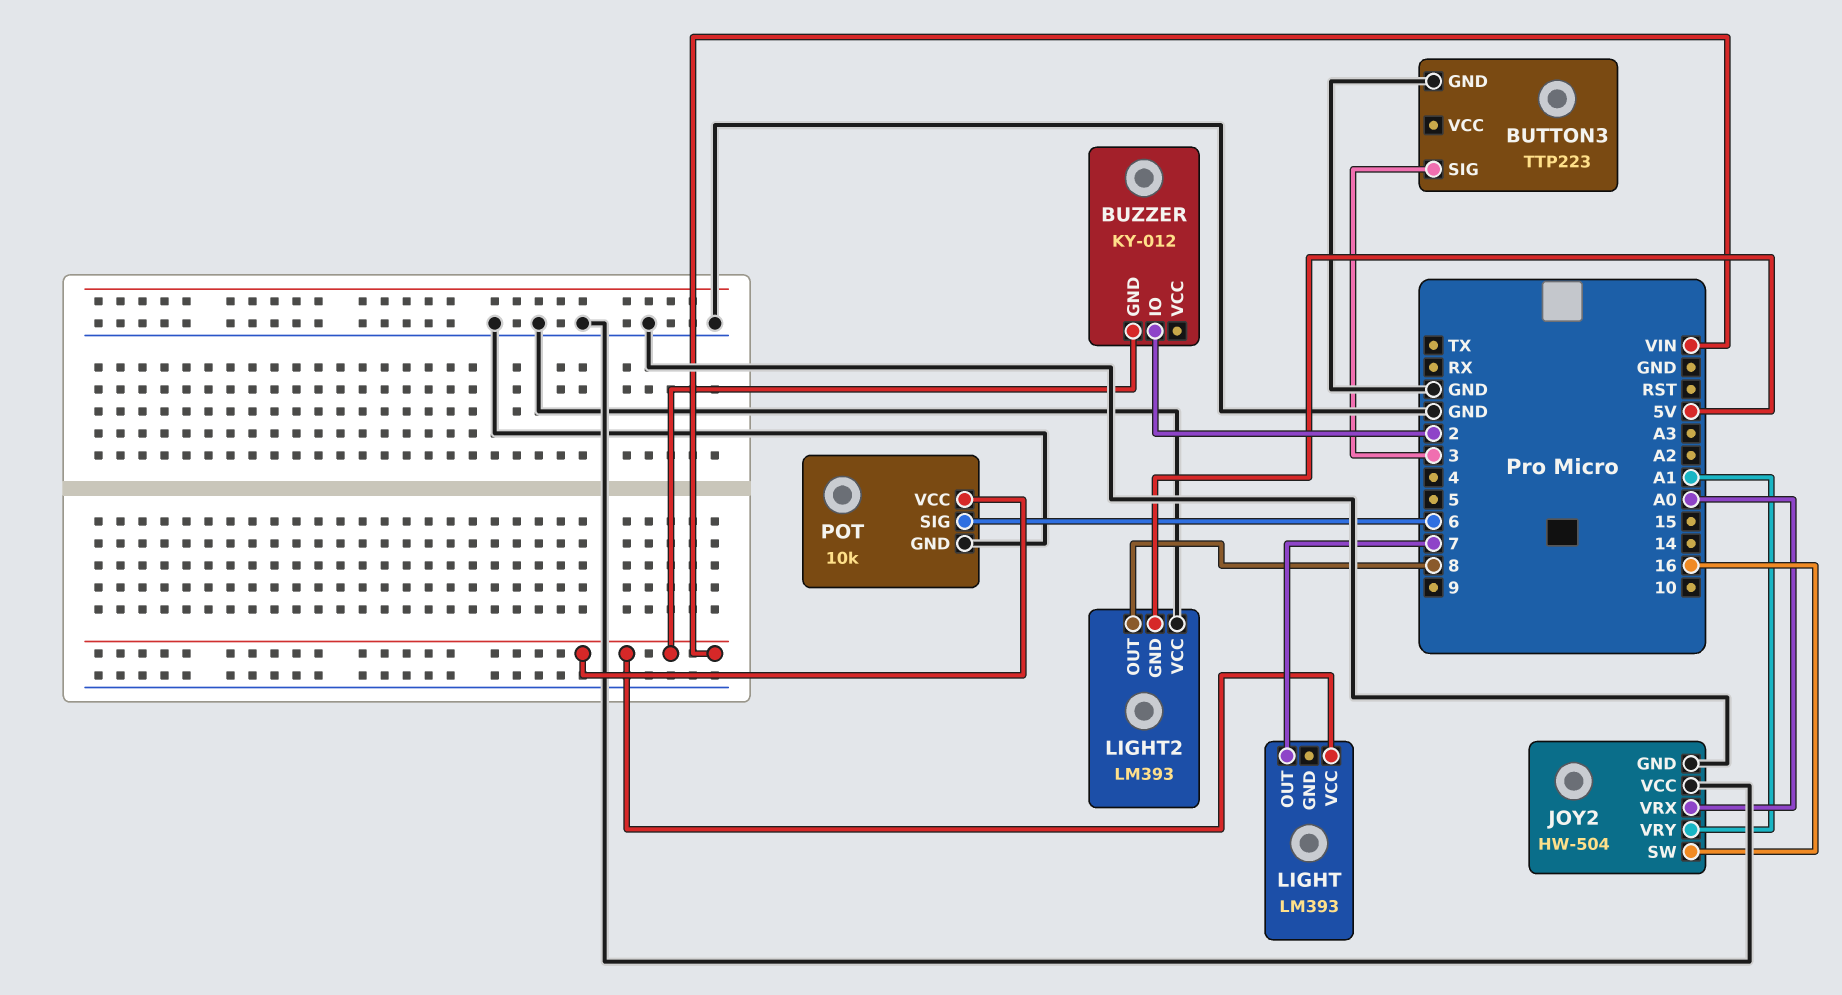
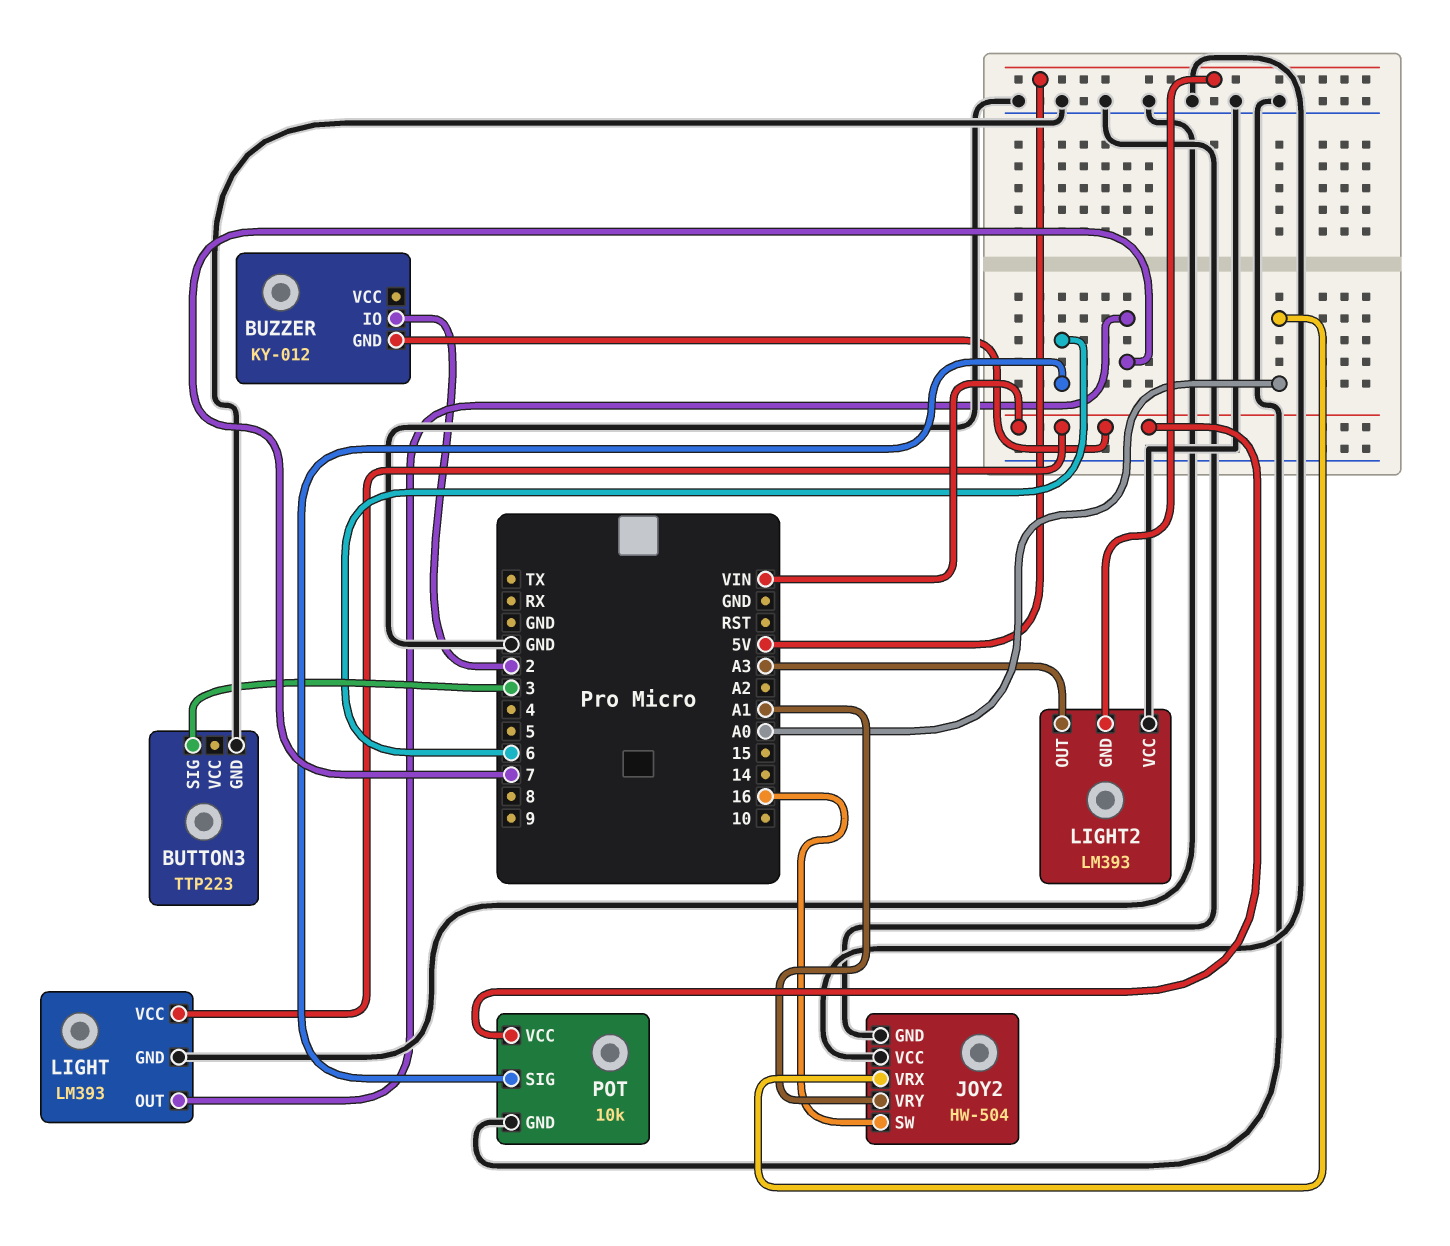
LIGHT pin GND: none -> GND
LIGHT2 pin OUT: 8 -> A3

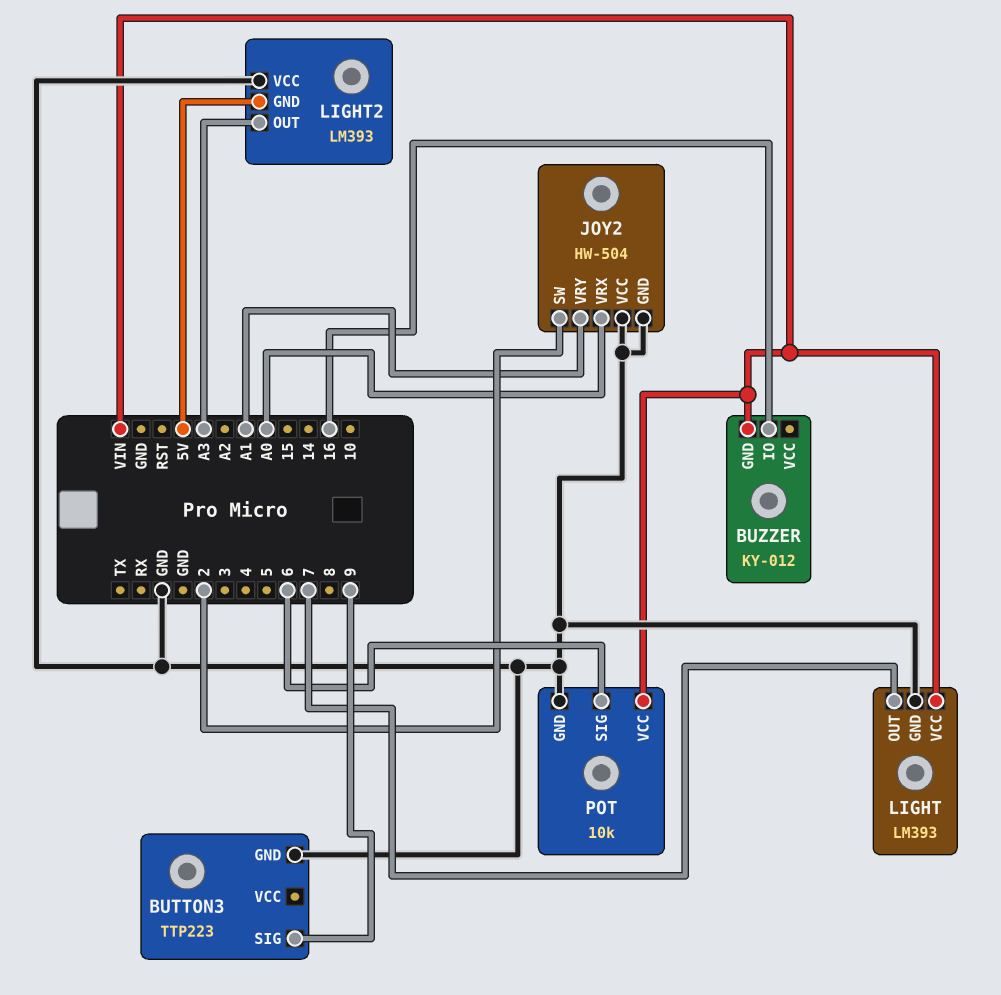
BUTTON3 pin SIG: 3 -> 9
BUZZER pin IO: 2 -> 16
JOY2 pin SW: 16 -> 2

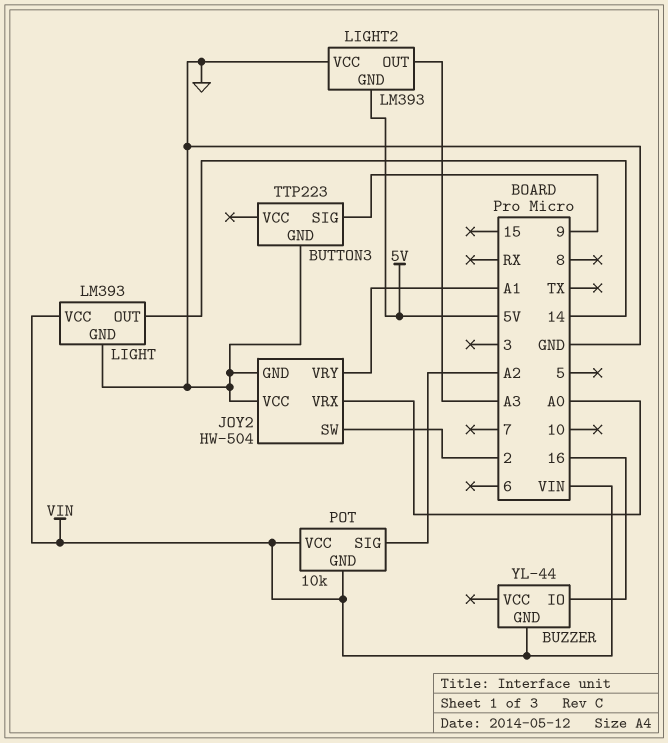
BUZZER: KY-012 -> YL-44
LIGHT pin OUT: 7 -> 14
POT pin GND: GND -> VIN
POT pin SIG: 6 -> A2

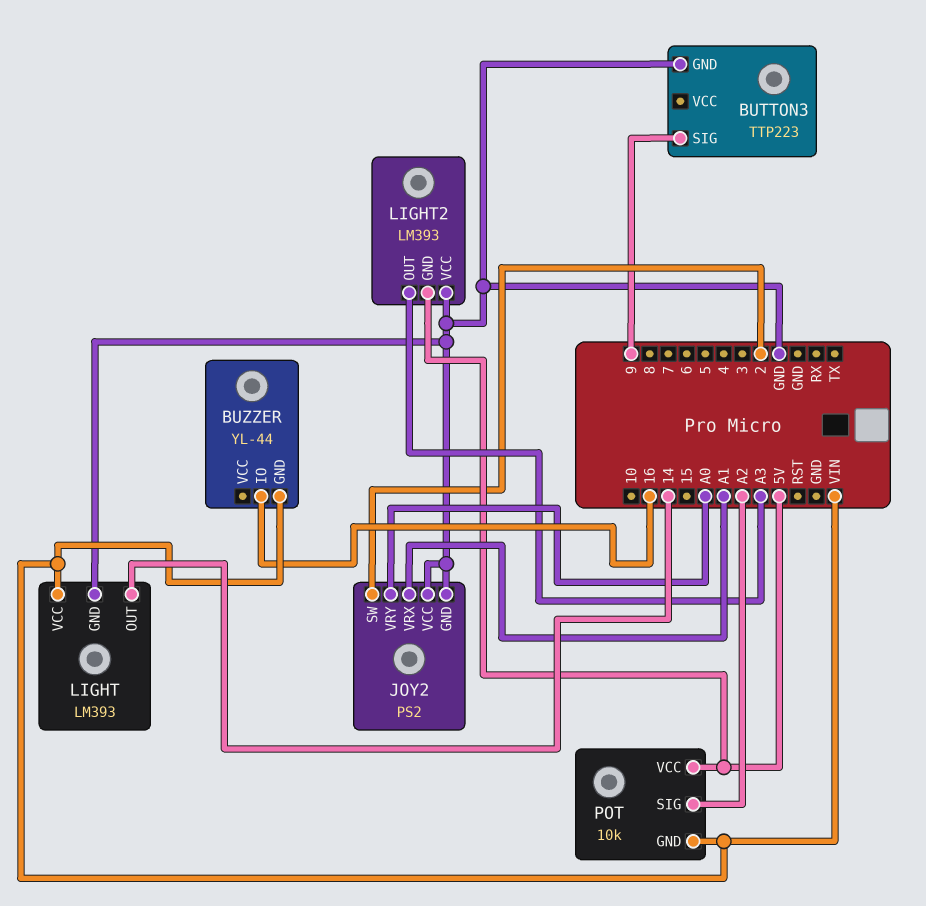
JOY2: HW-504 -> PS2
JOY2 pin VRX: A0 -> A1
JOY2 pin VRY: A1 -> A0
POT pin VCC: VIN -> 5V

